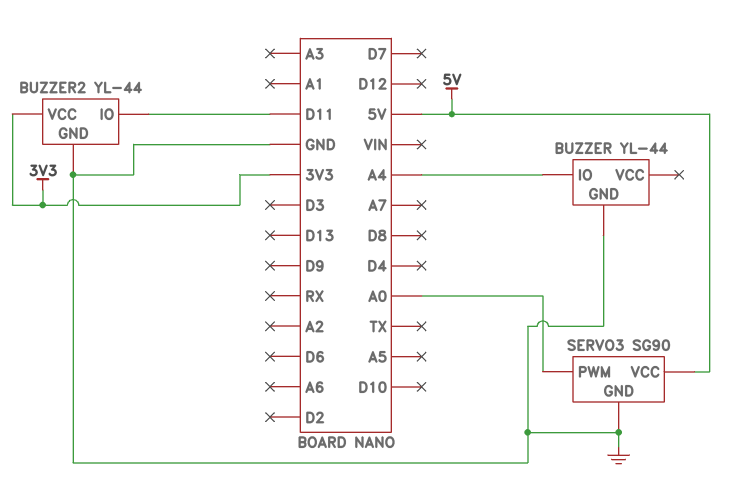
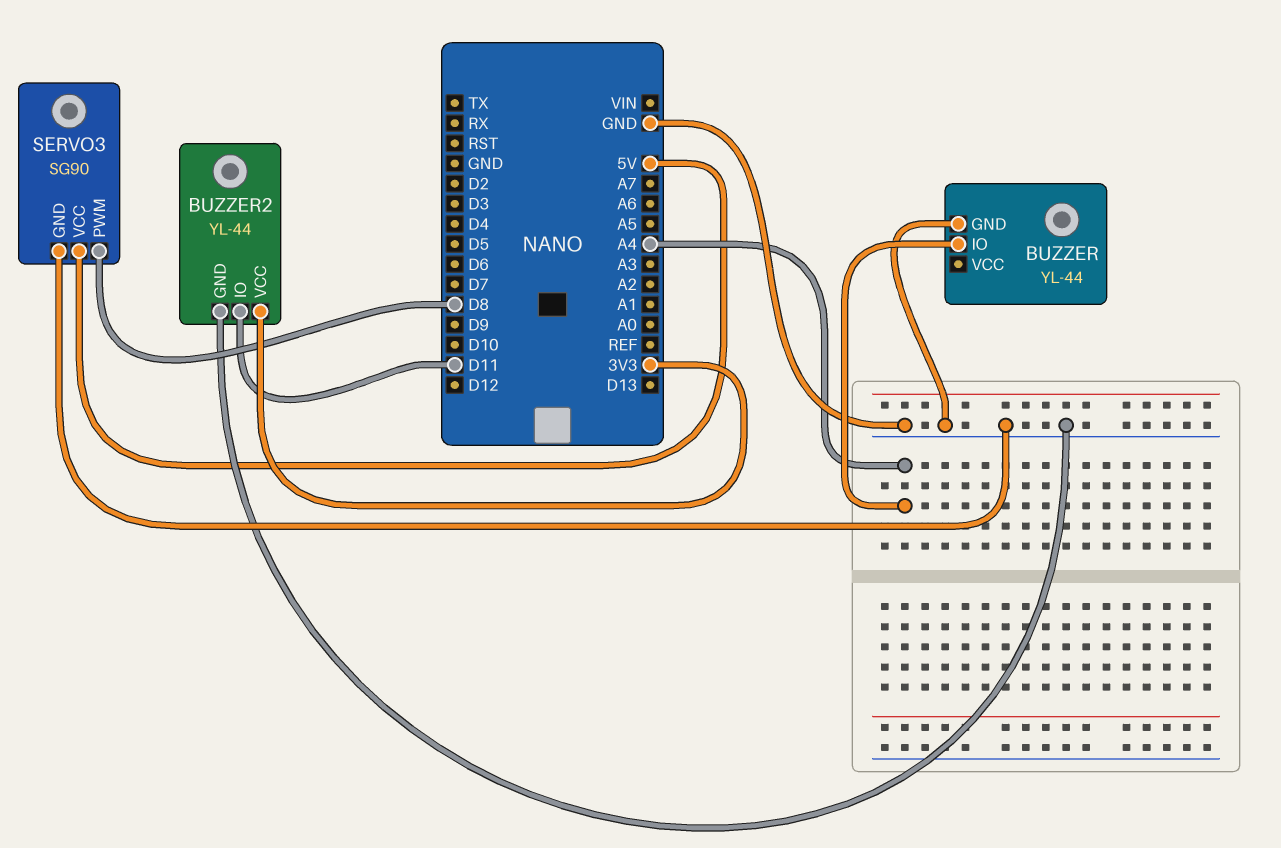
SERVO3 pin PWM: A0 -> D8

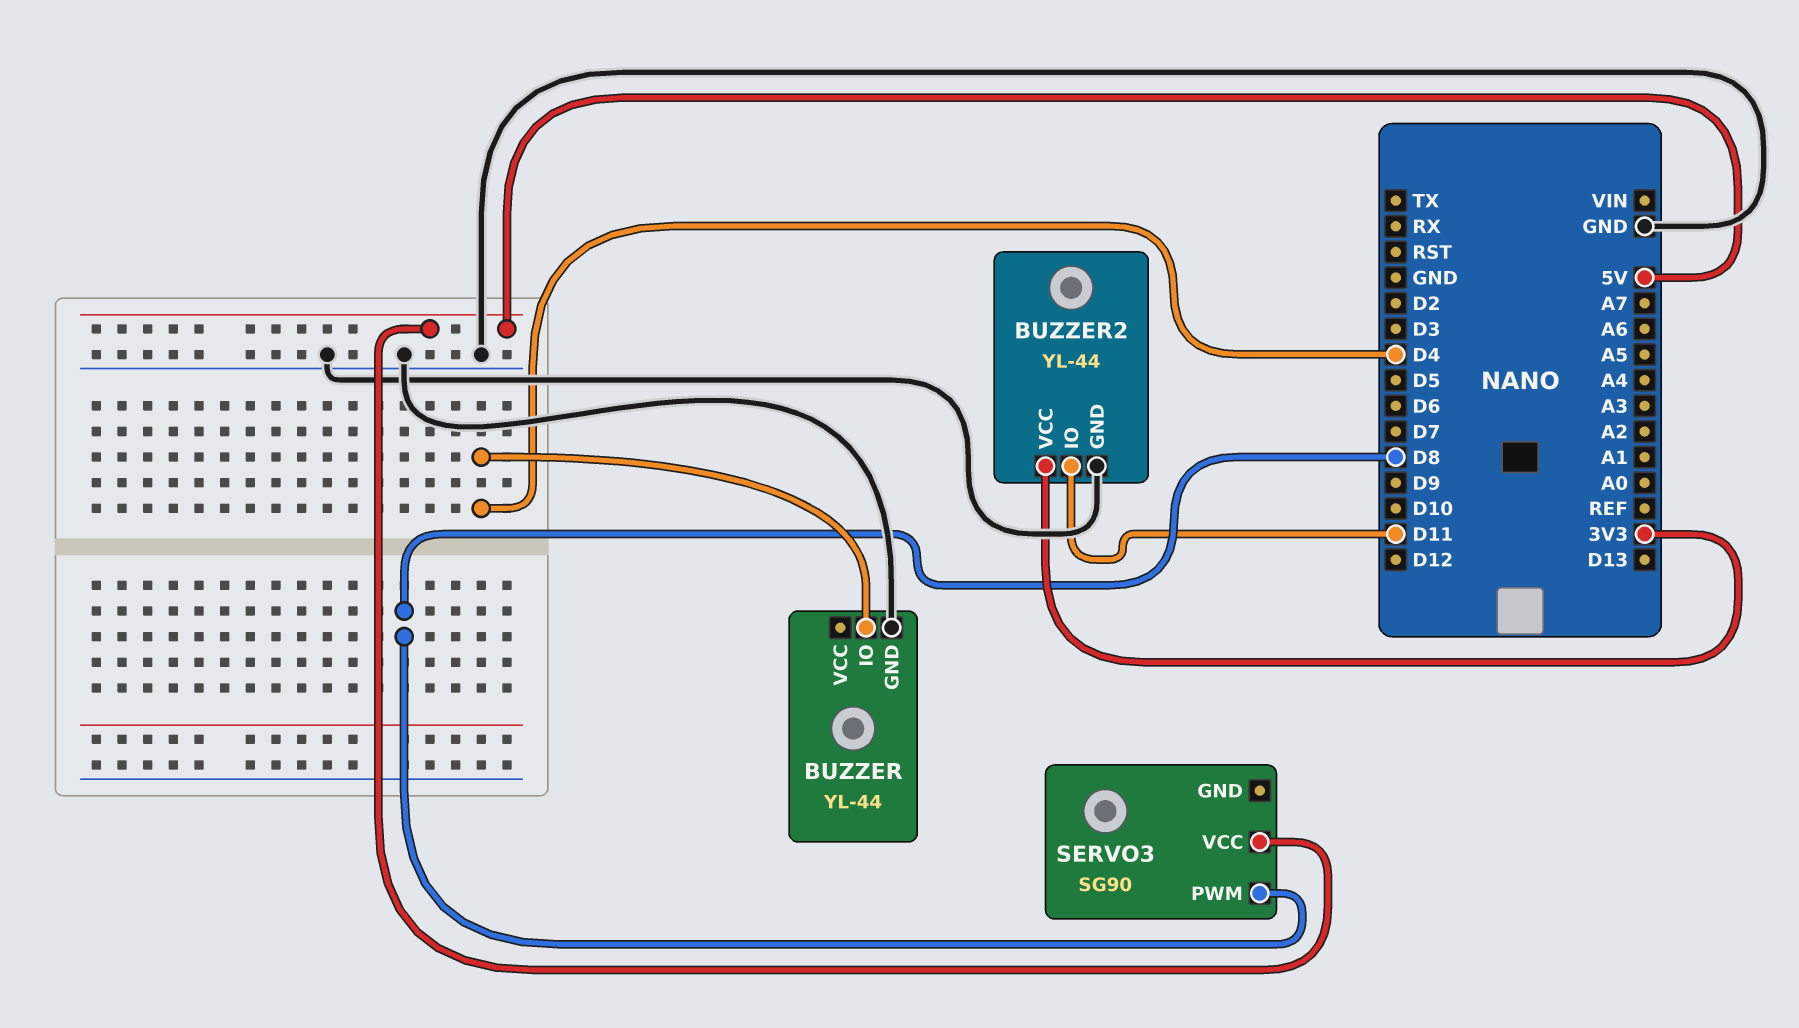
BUZZER pin IO: A4 -> D4
SERVO3 pin GND: GND -> none

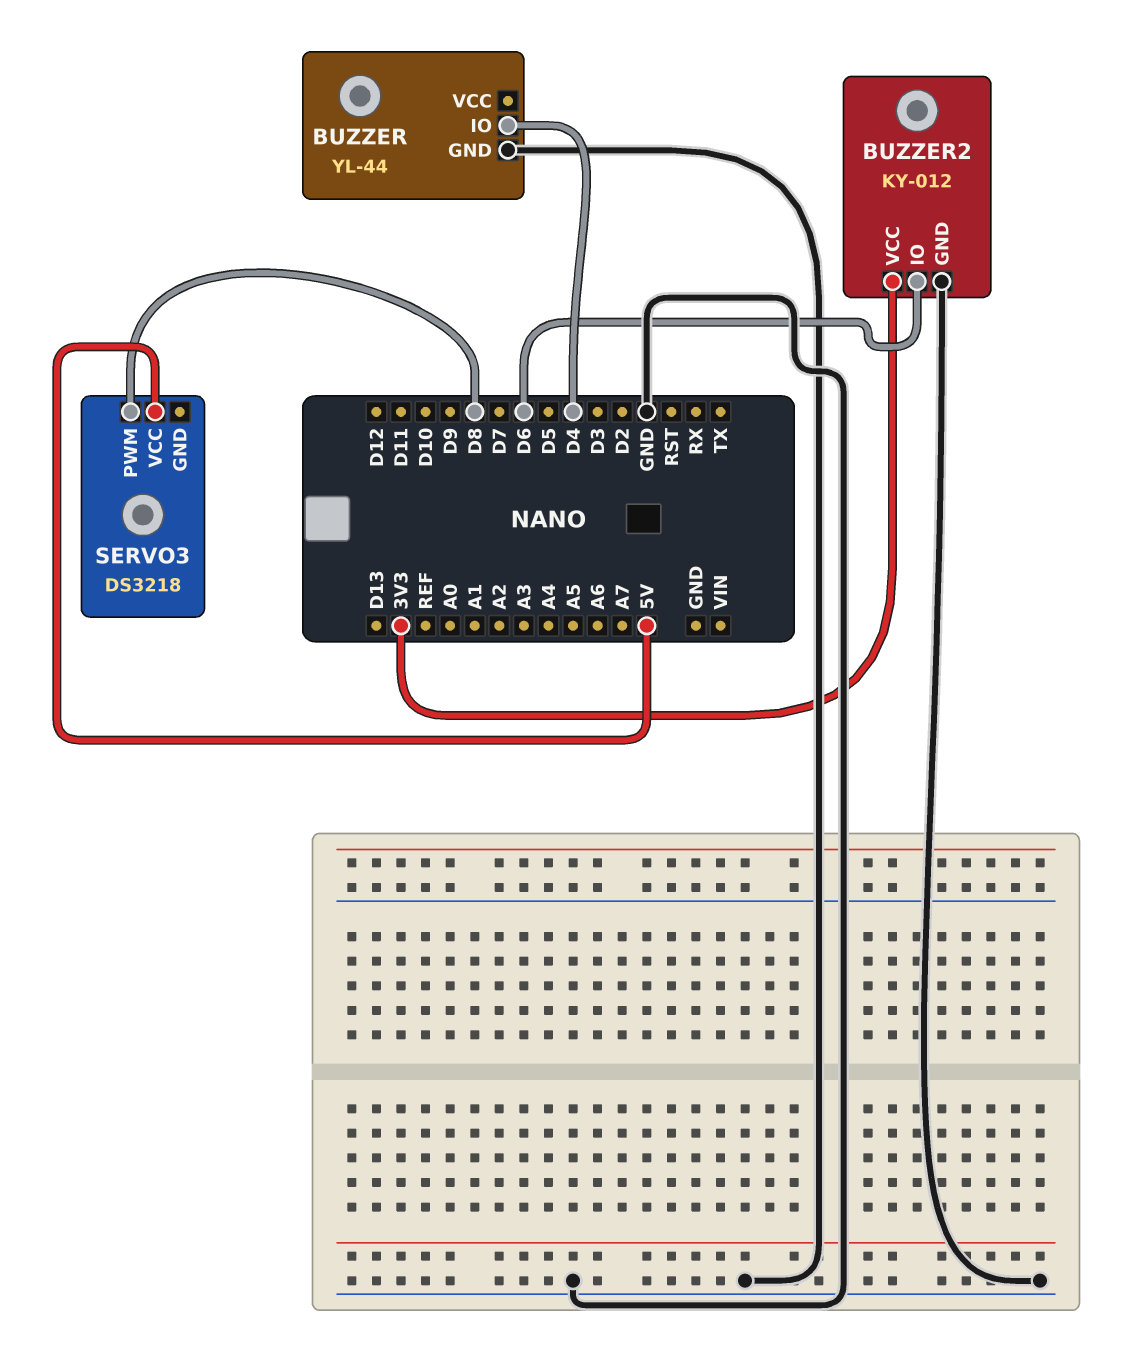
BUZZER2: YL-44 -> KY-012
BUZZER2 pin IO: D11 -> D6
SERVO3: SG90 -> DS3218

